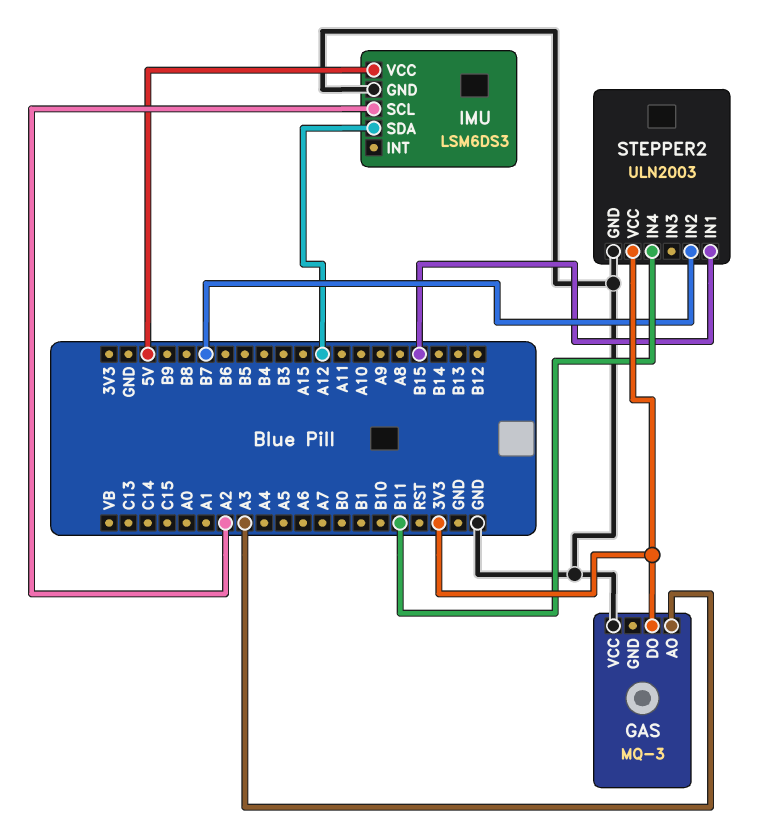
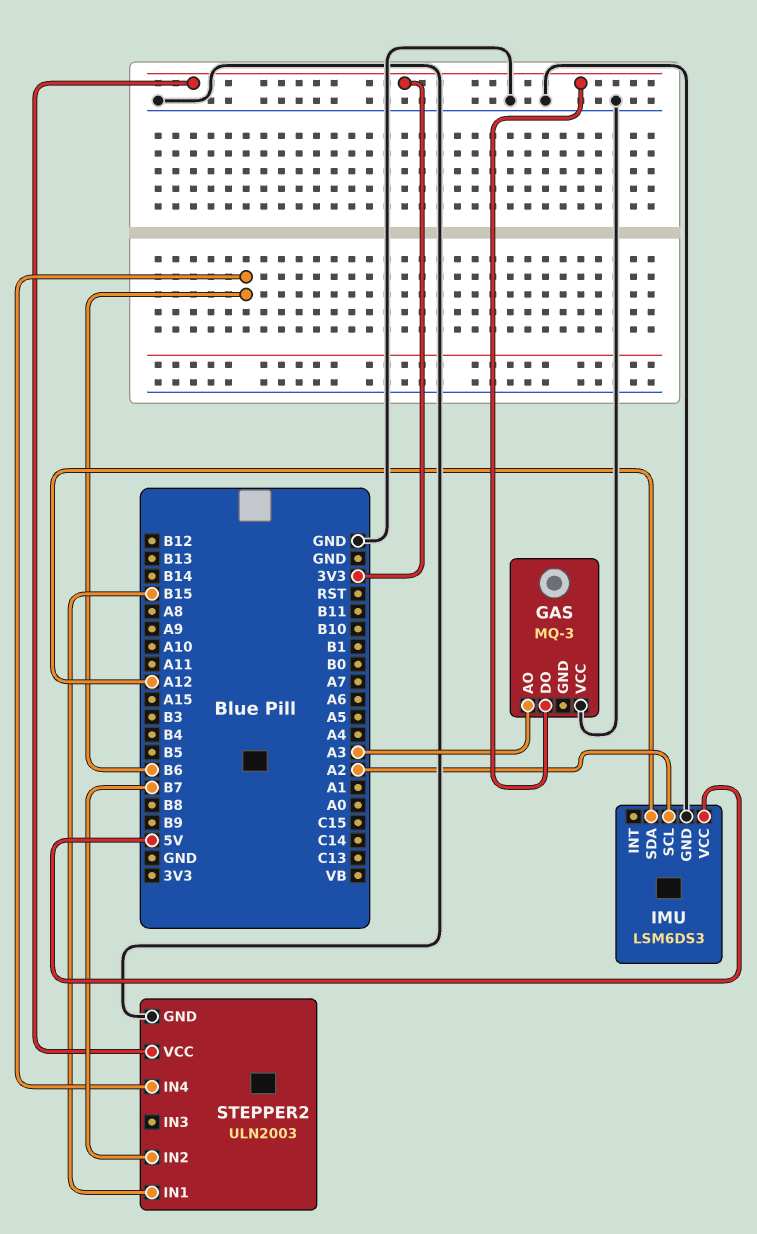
STEPPER2 pin IN4: B11 -> B6

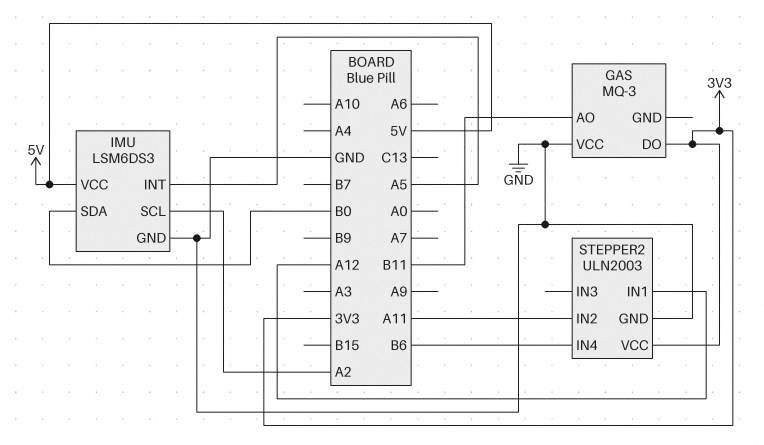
GAS pin AO: A3 -> B11
IMU pin INT: none -> A5
IMU pin SDA: A12 -> B0
STEPPER2 pin IN1: B15 -> A12
STEPPER2 pin IN2: B7 -> A11

